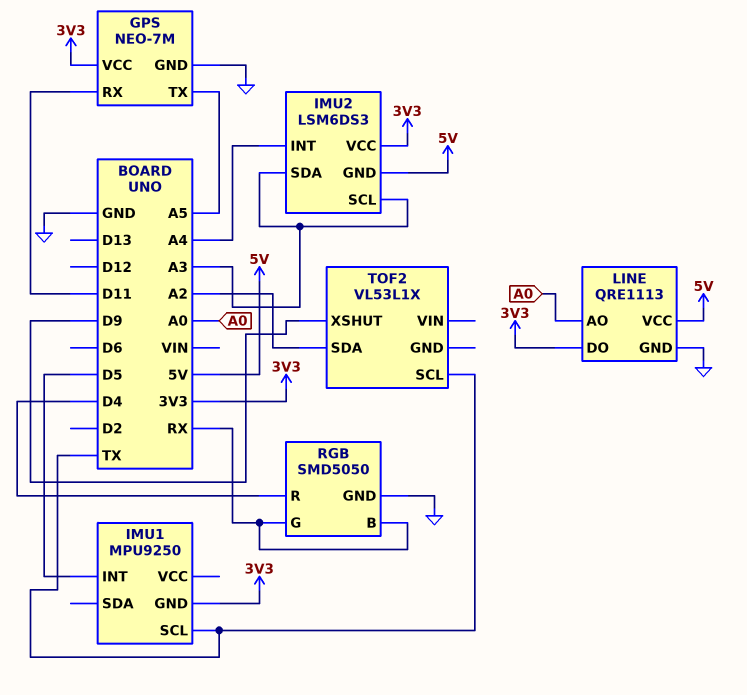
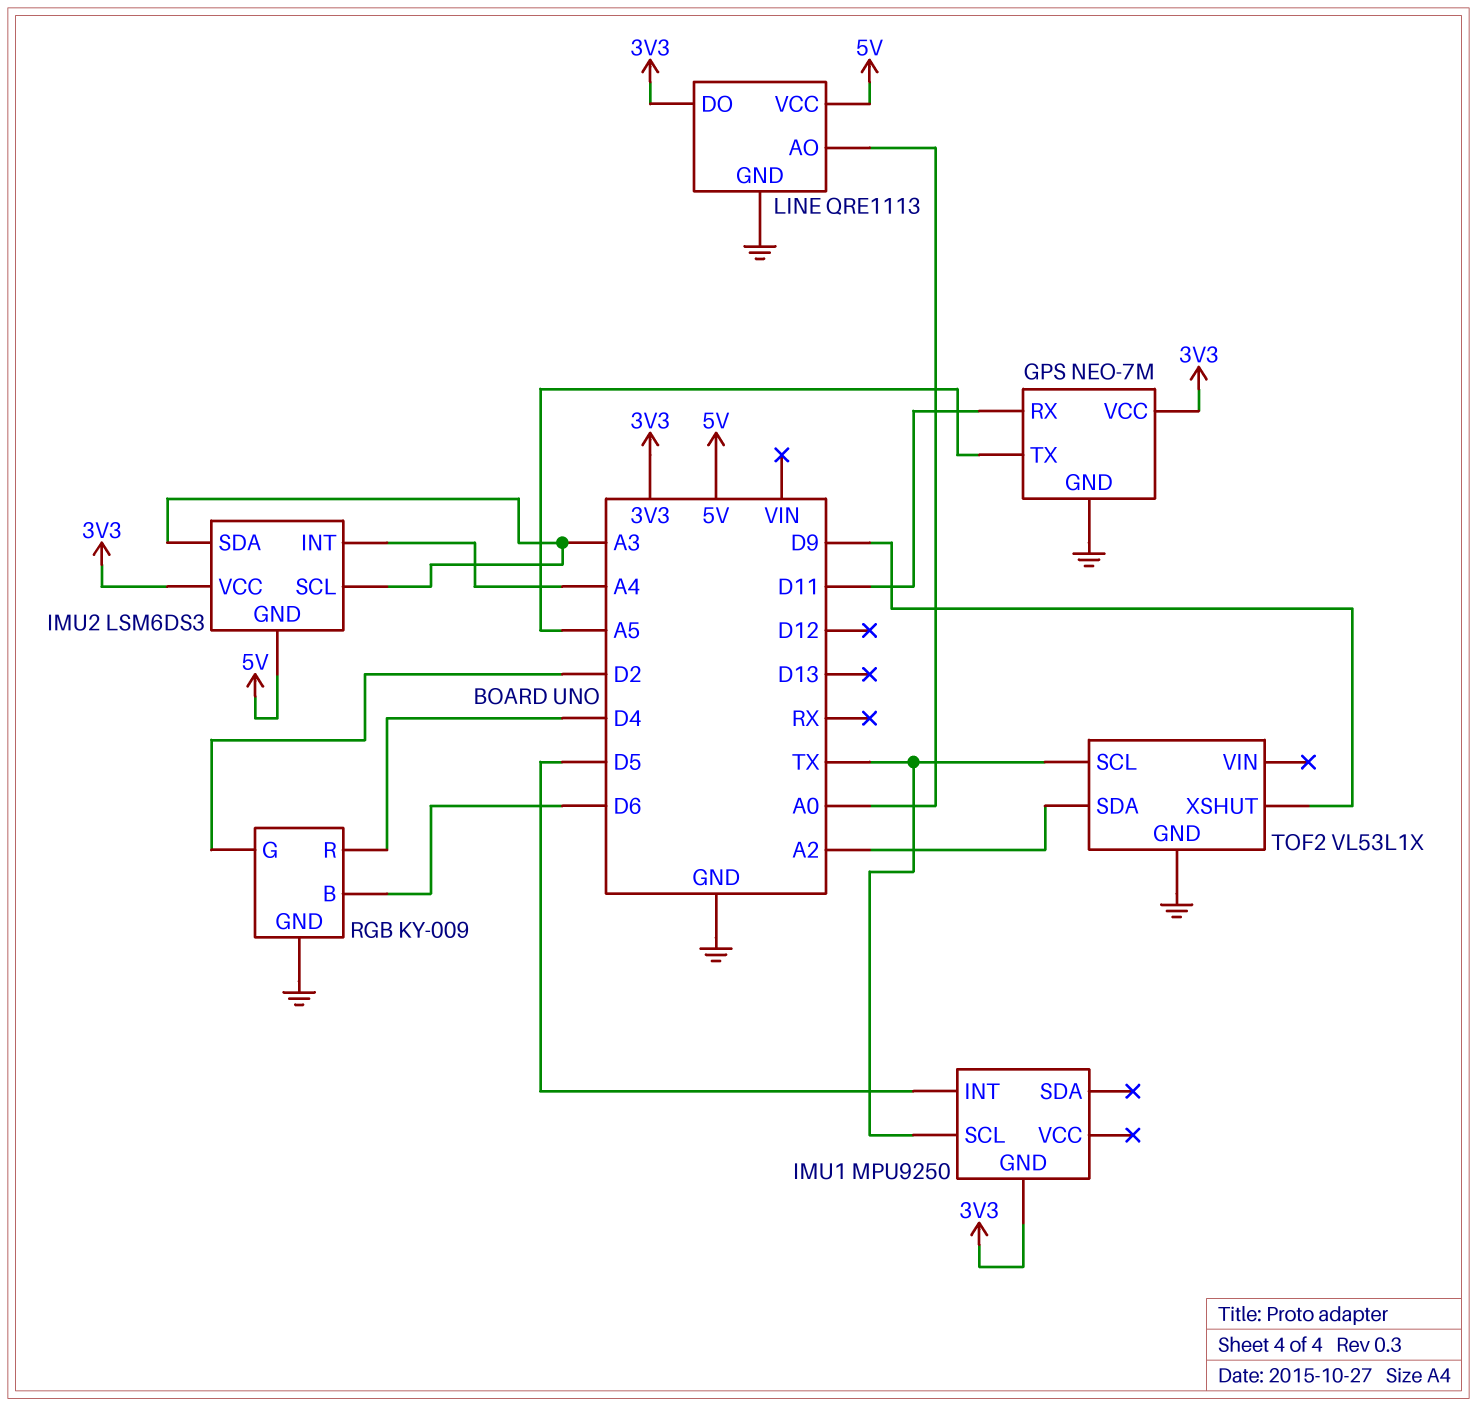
RGB: SMD5050 -> KY-009
RGB pin B: RX -> D6
RGB pin G: RX -> D2
TOF2 pin GND: none -> GND

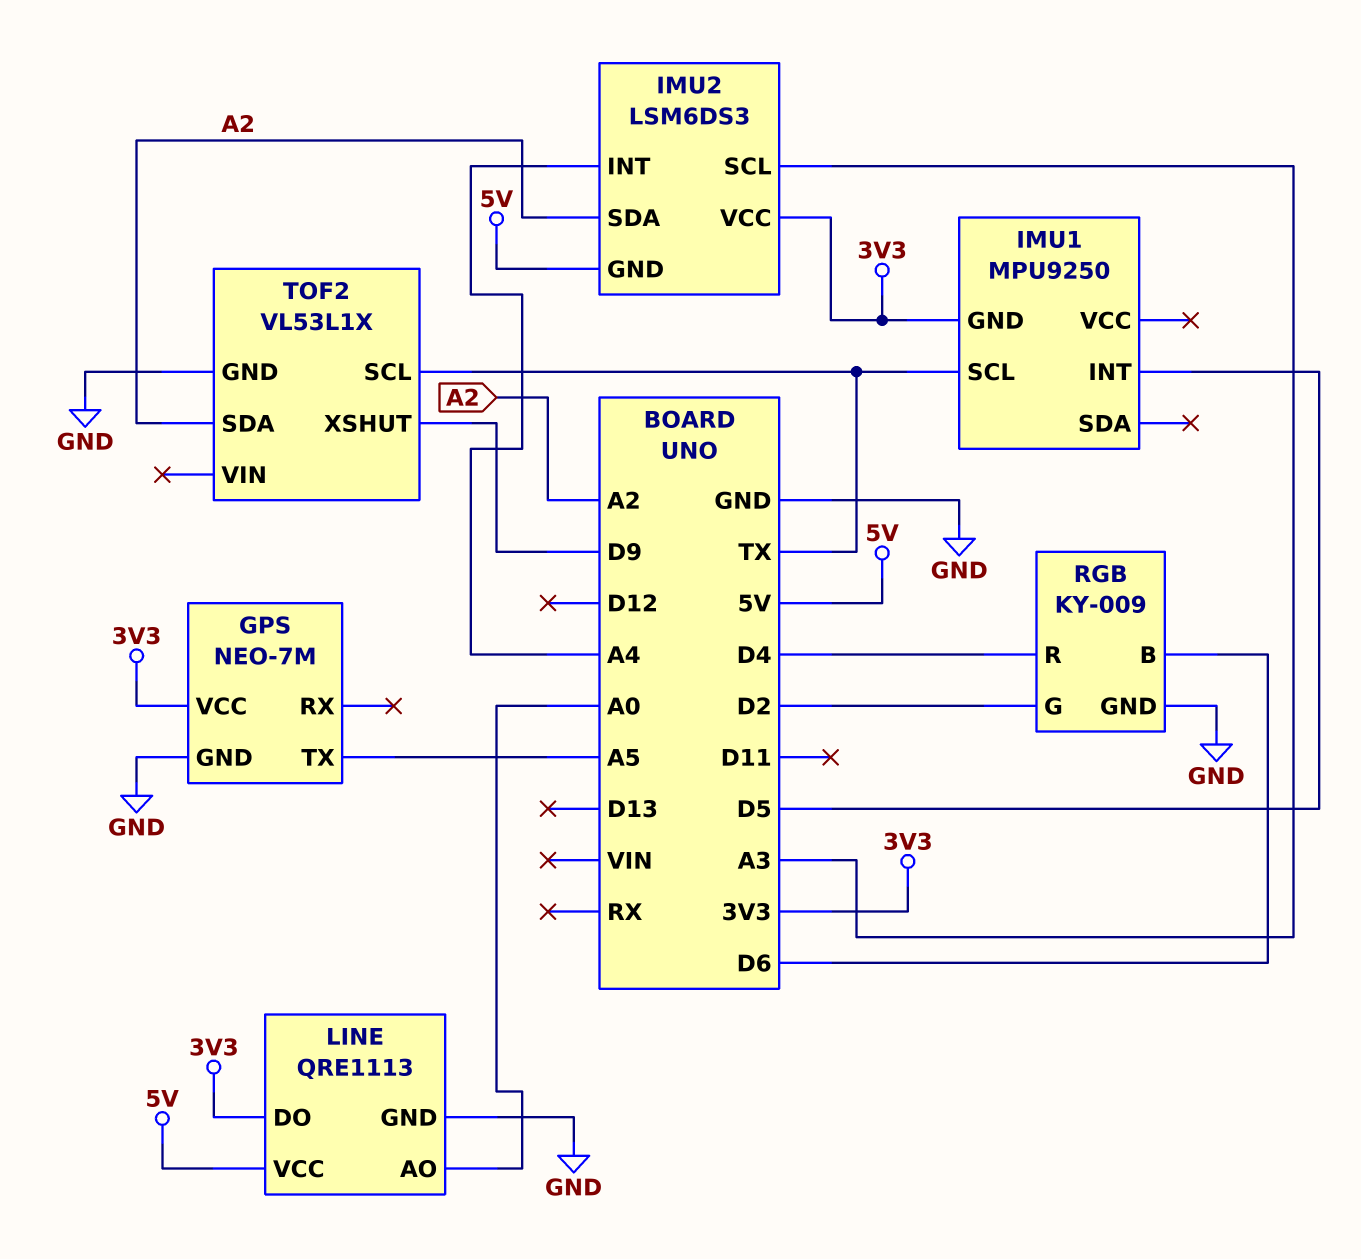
GPS pin RX: D11 -> none
IMU2 pin SDA: A3 -> A2

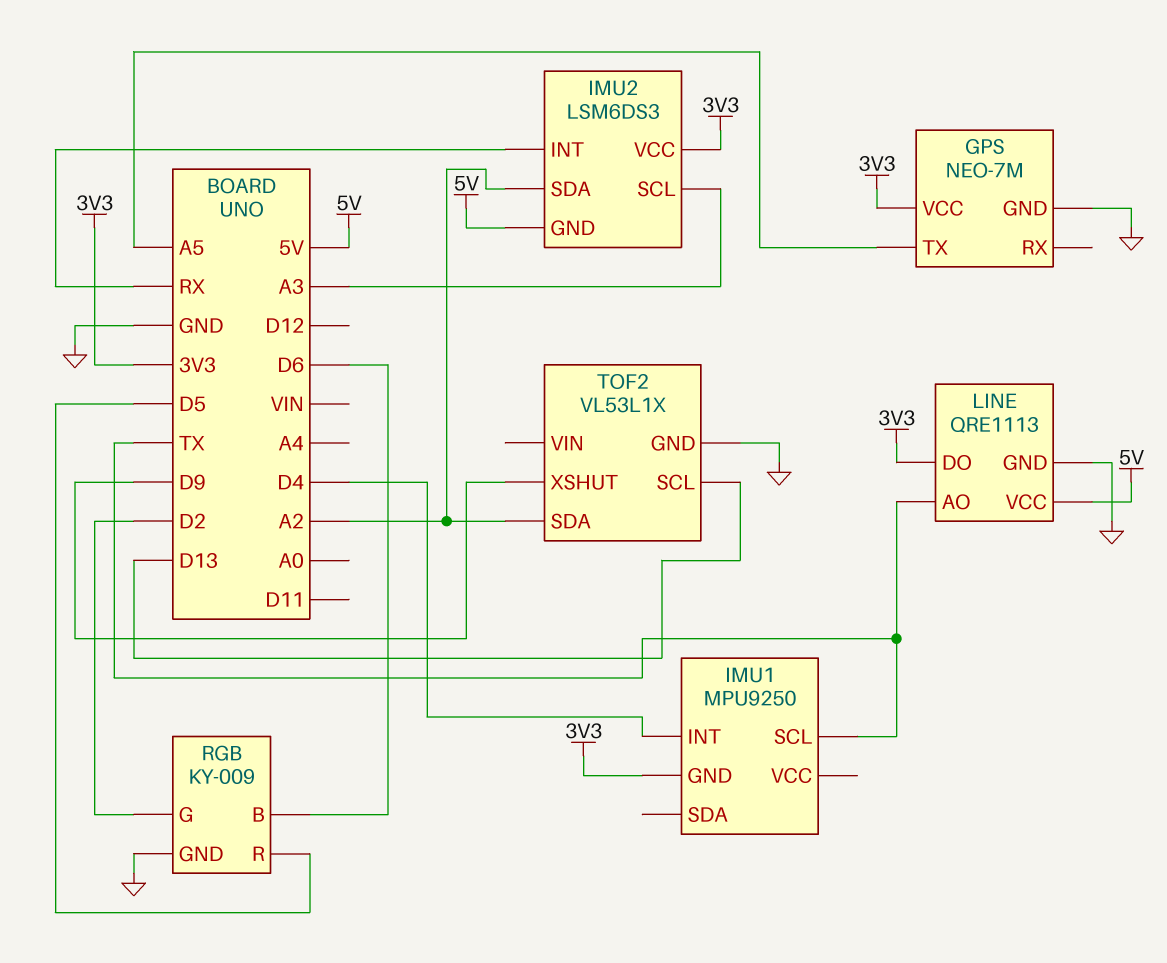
IMU1 pin INT: D5 -> D4
IMU2 pin INT: A4 -> RX
LINE pin AO: A0 -> TX
RGB pin R: D4 -> D5
TOF2 pin SCL: TX -> D13

